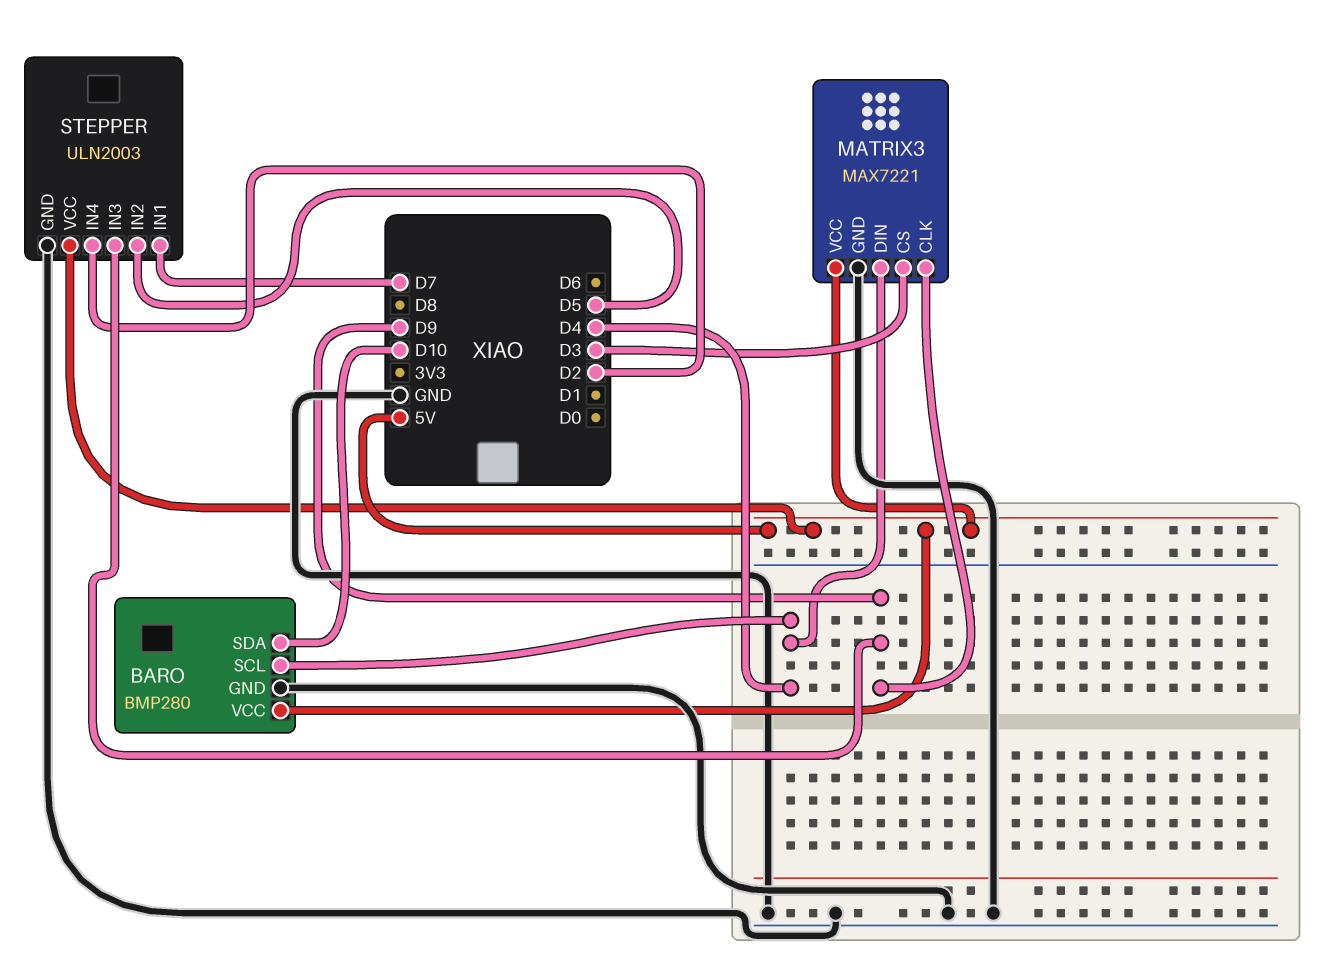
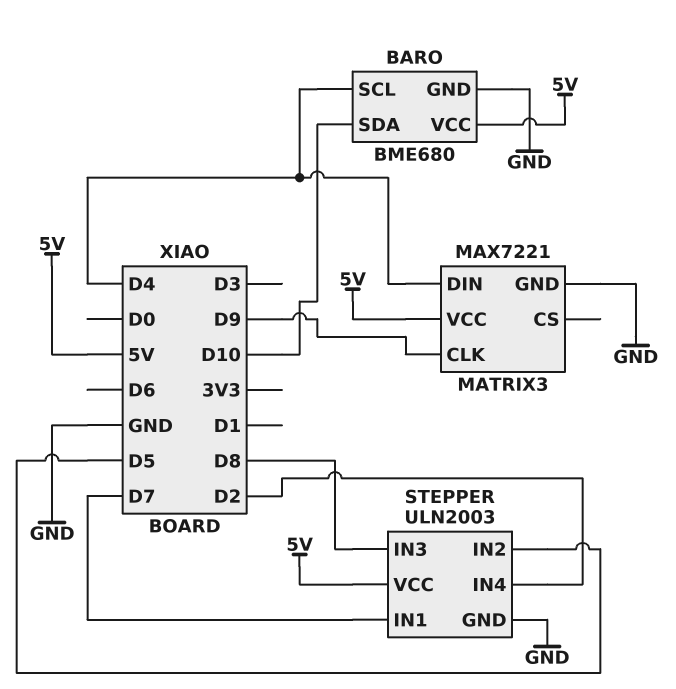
BARO: BMP280 -> BME680
MATRIX3 pin CS: D3 -> none
STEPPER pin IN3: D9 -> D8

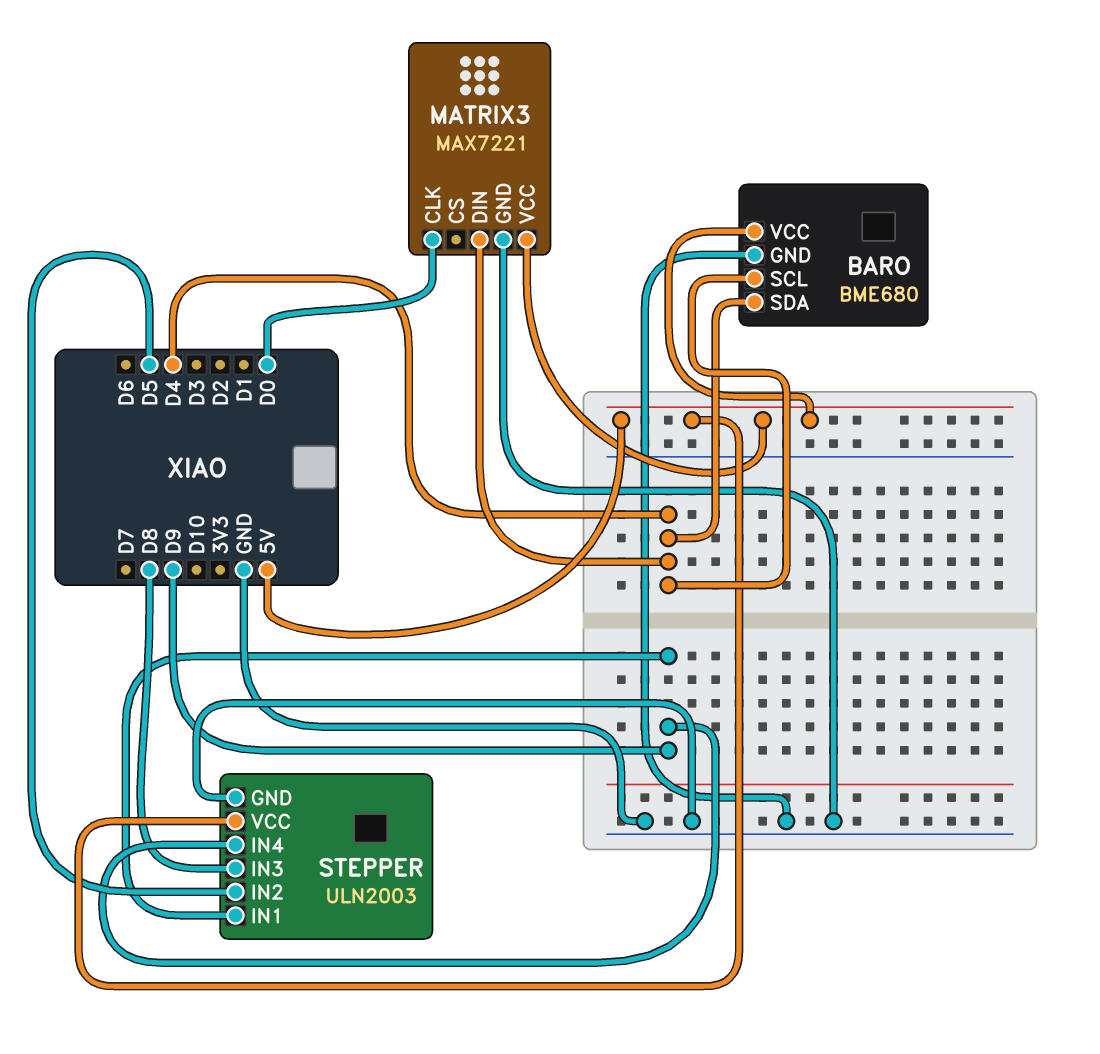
BARO pin SDA: D10 -> D4
MATRIX3 pin CLK: D9 -> D0
STEPPER pin IN1: D7 -> D9
STEPPER pin IN4: D2 -> D9

